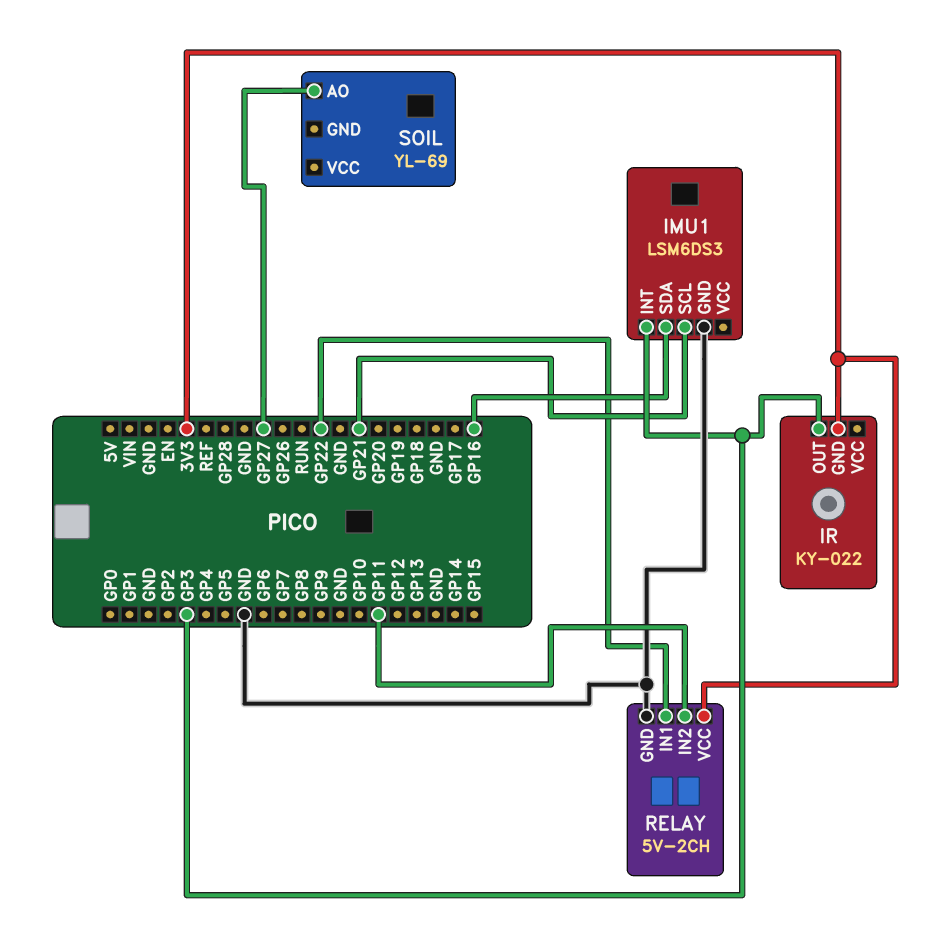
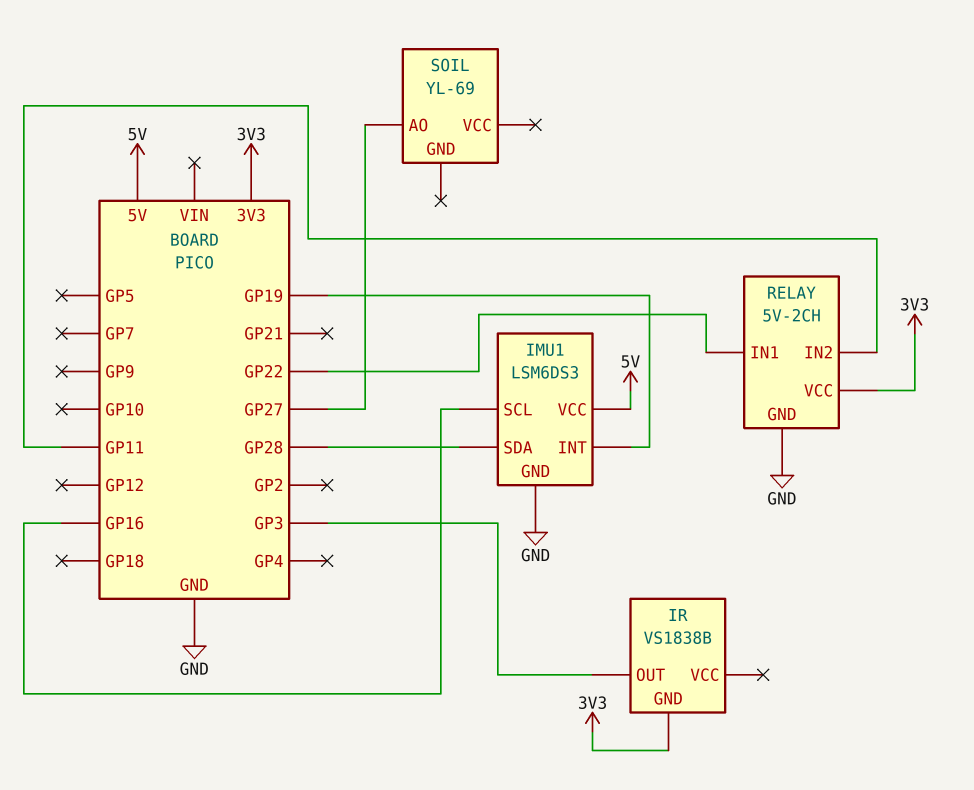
IMU1 pin INT: GP3 -> GP19
IMU1 pin SCL: GP21 -> GP16
IMU1 pin SDA: GP16 -> GP28
IMU1 pin VCC: none -> 5V
IR: KY-022 -> VS1838B

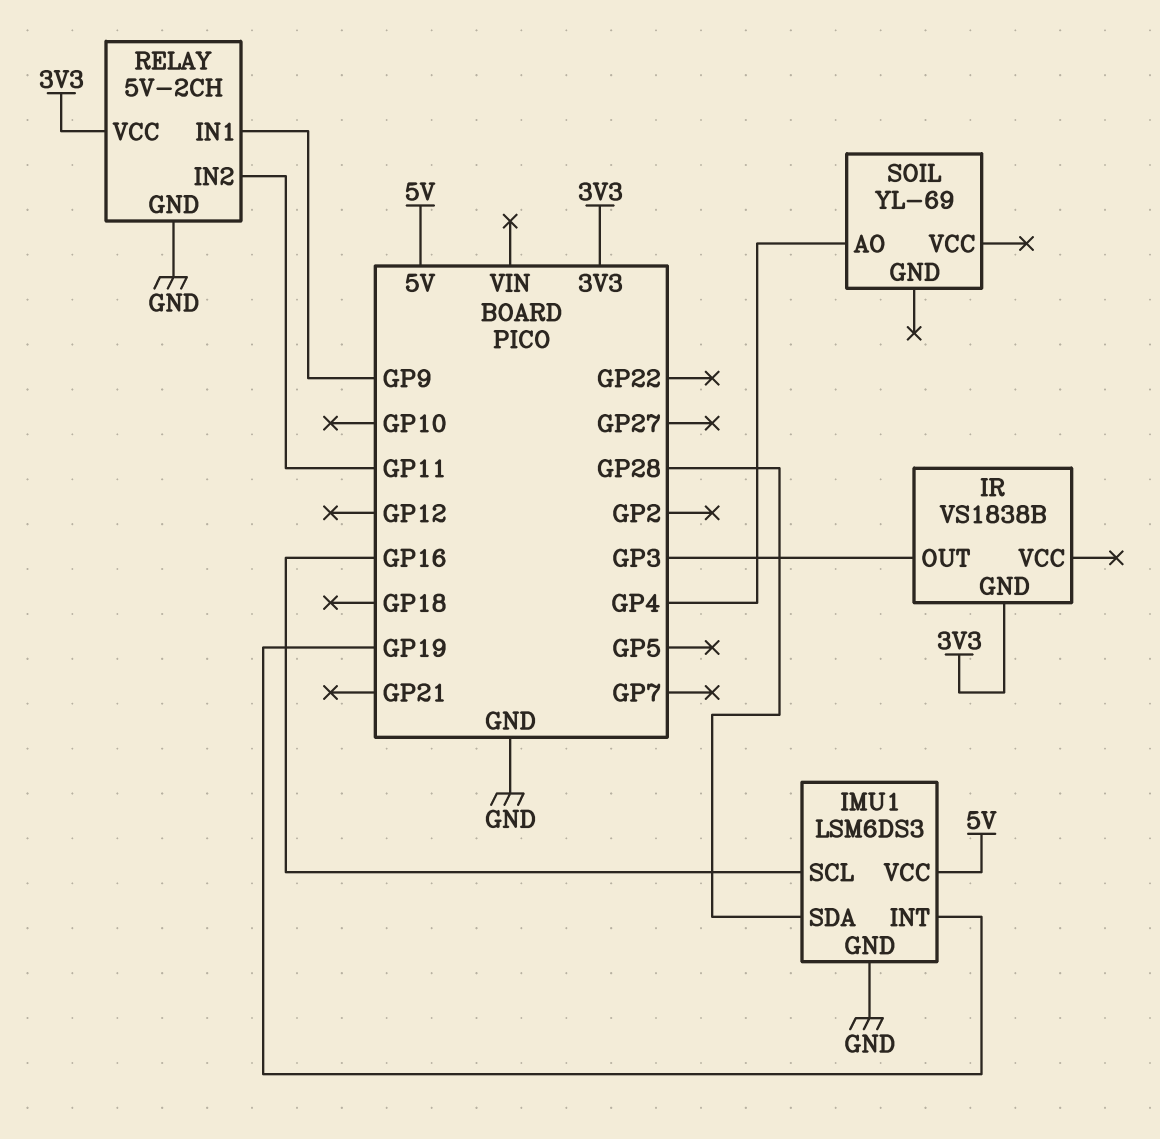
RELAY pin IN1: GP22 -> GP9
SOIL pin AO: GP27 -> GP4

